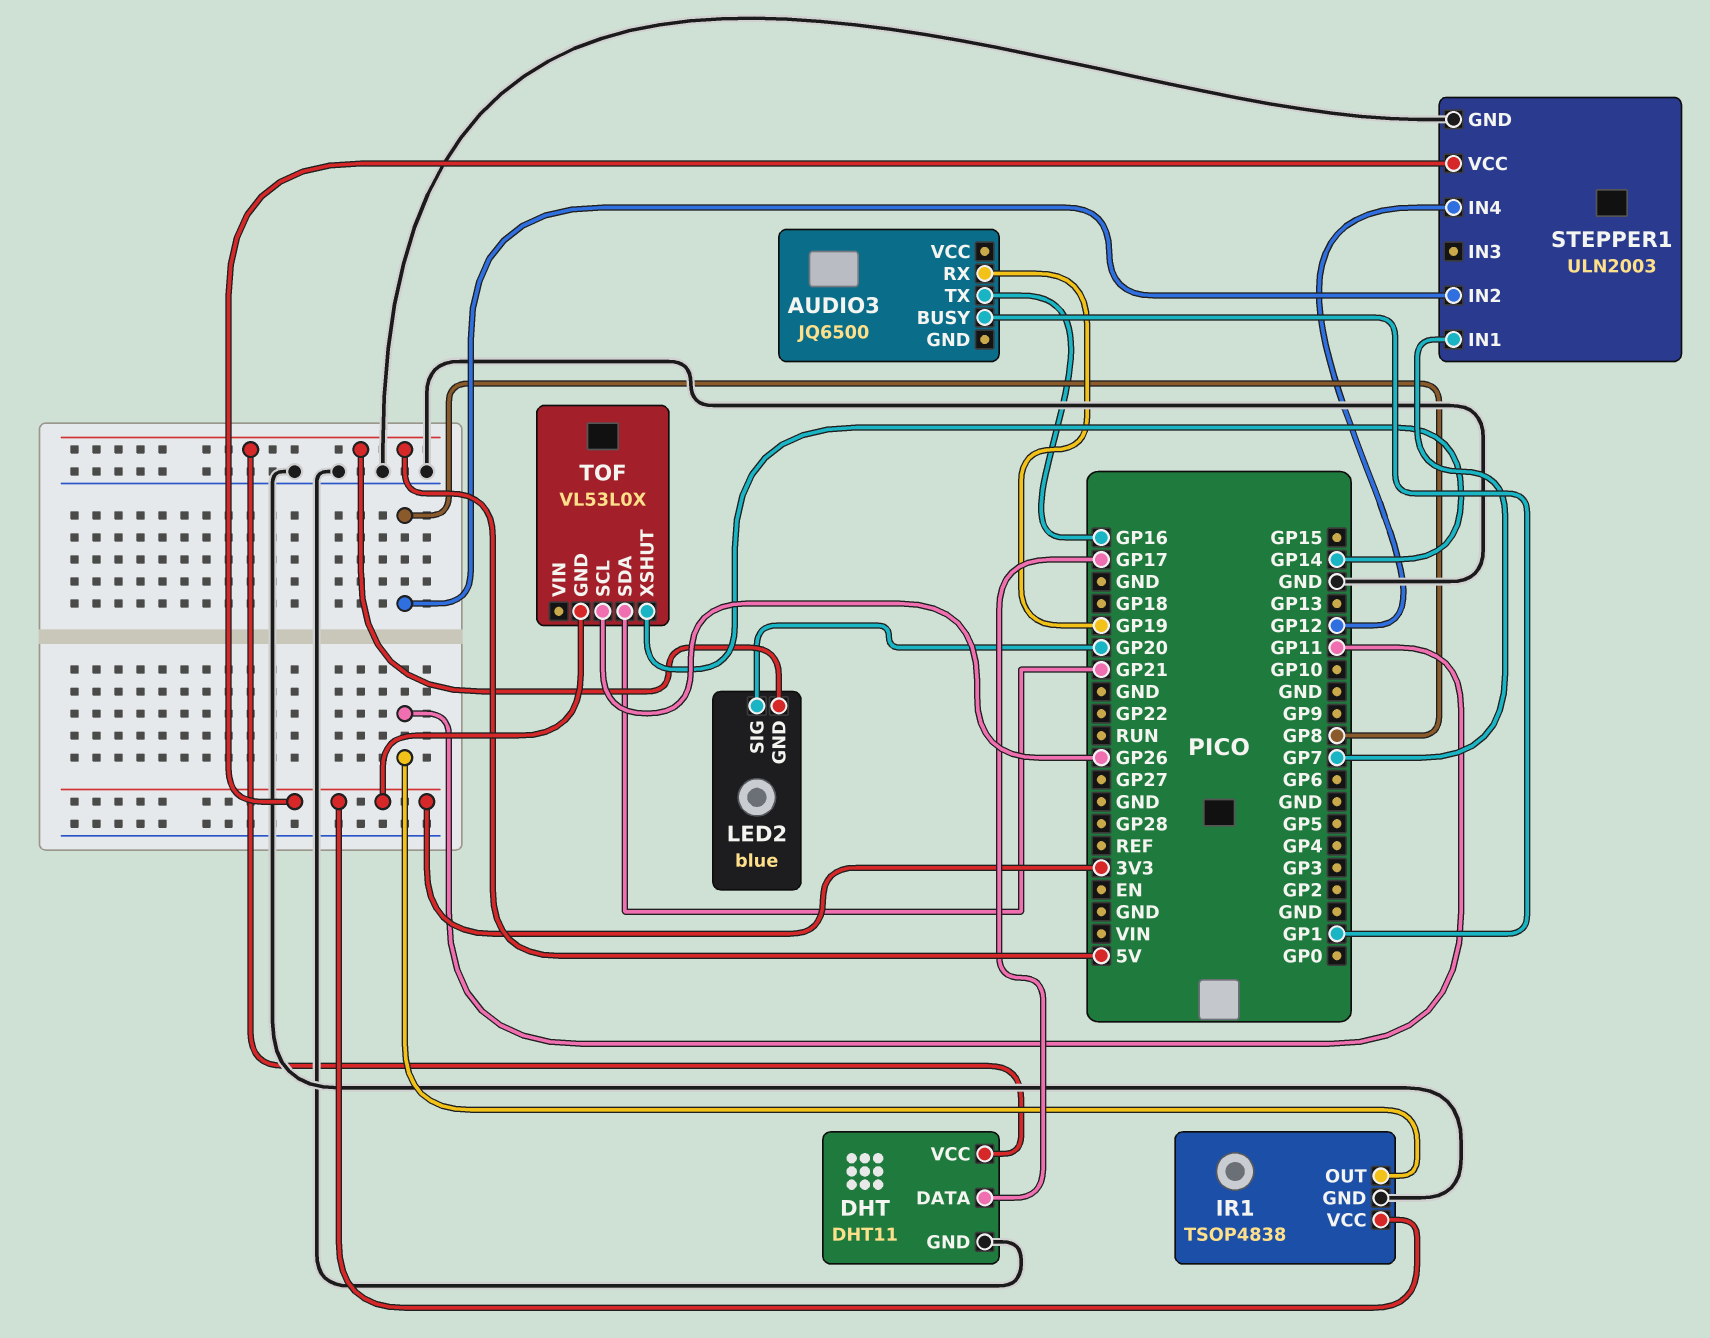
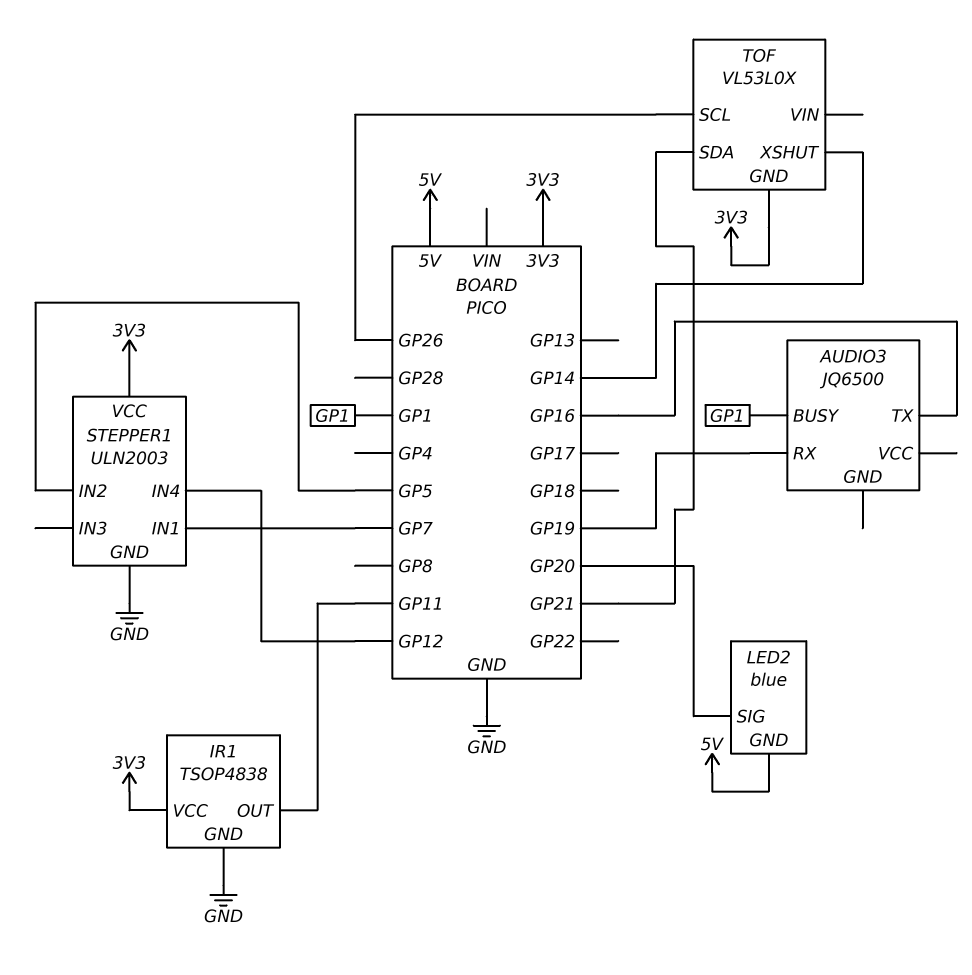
DHT: DHT11 -> none
DHT pin DATA: GP17 -> none
DHT pin GND: GND -> none
DHT pin VCC: 5V -> none
STEPPER1 pin IN2: GP8 -> GP5

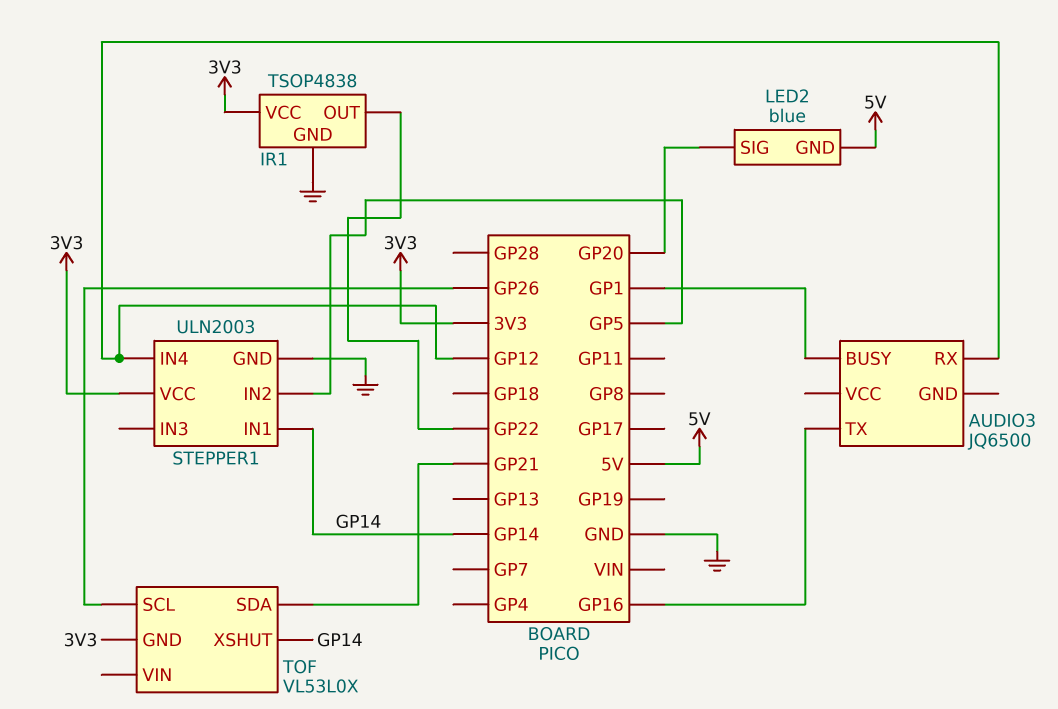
AUDIO3 pin RX: GP19 -> GP12
IR1 pin OUT: GP11 -> GP22
STEPPER1 pin IN1: GP7 -> GP14

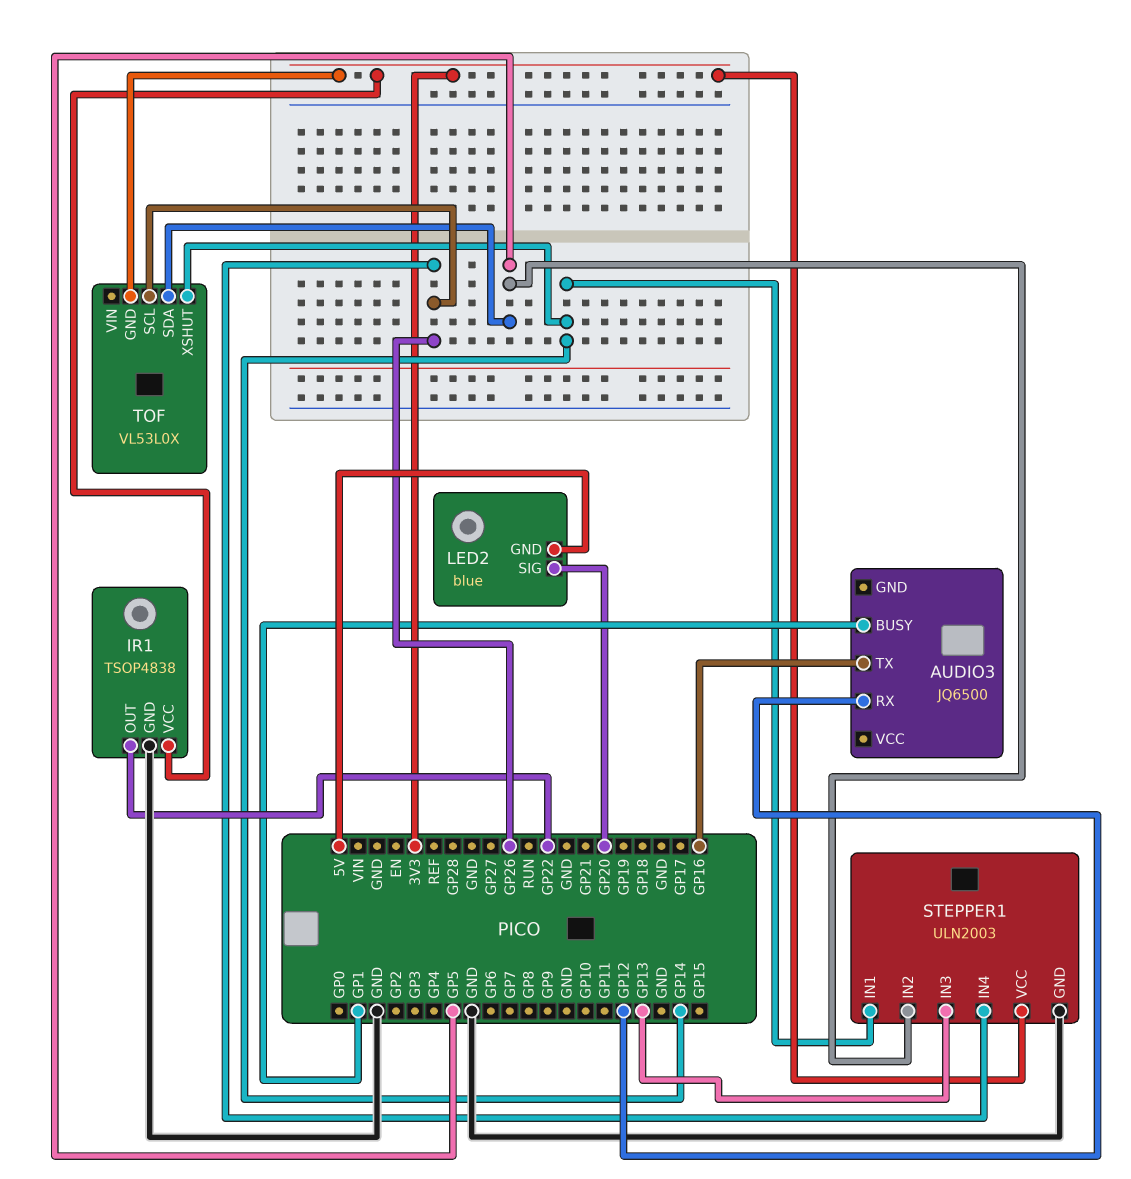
STEPPER1 pin IN3: none -> GP13
STEPPER1 pin IN4: GP12 -> GP26
TOF pin SDA: GP21 -> GP5

